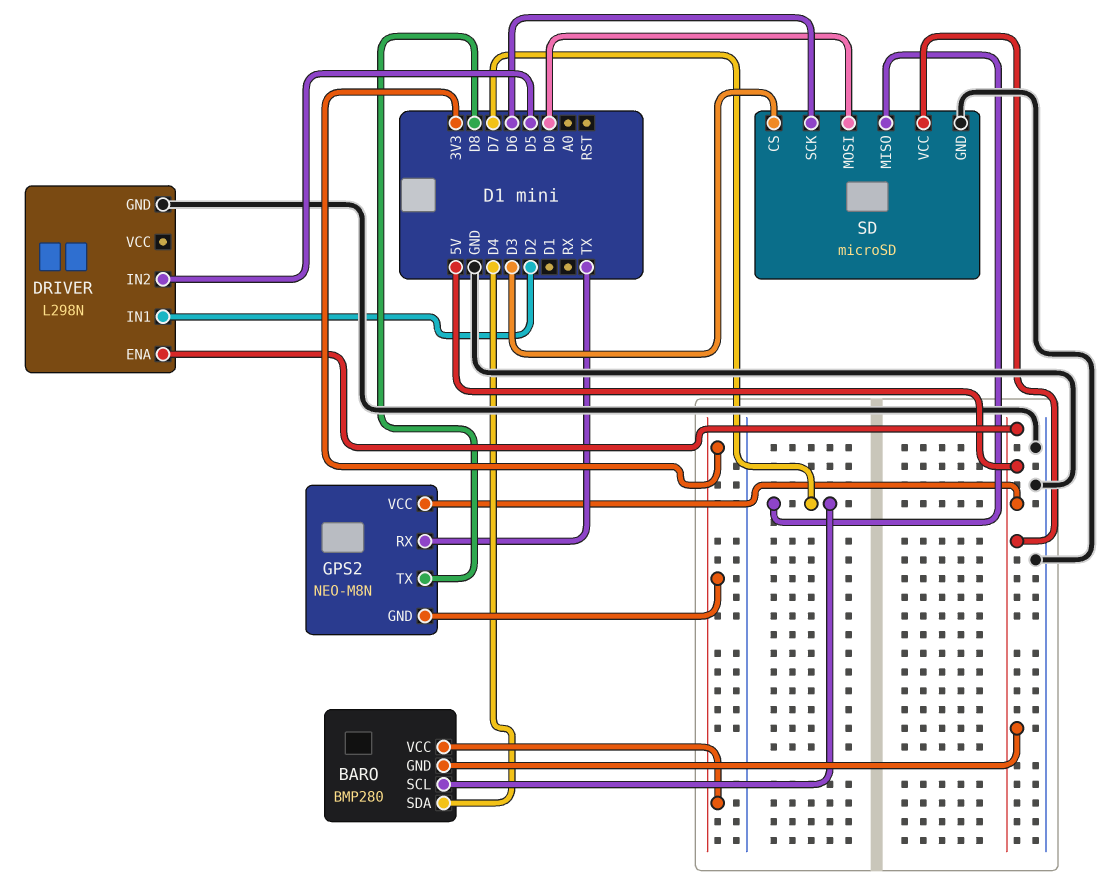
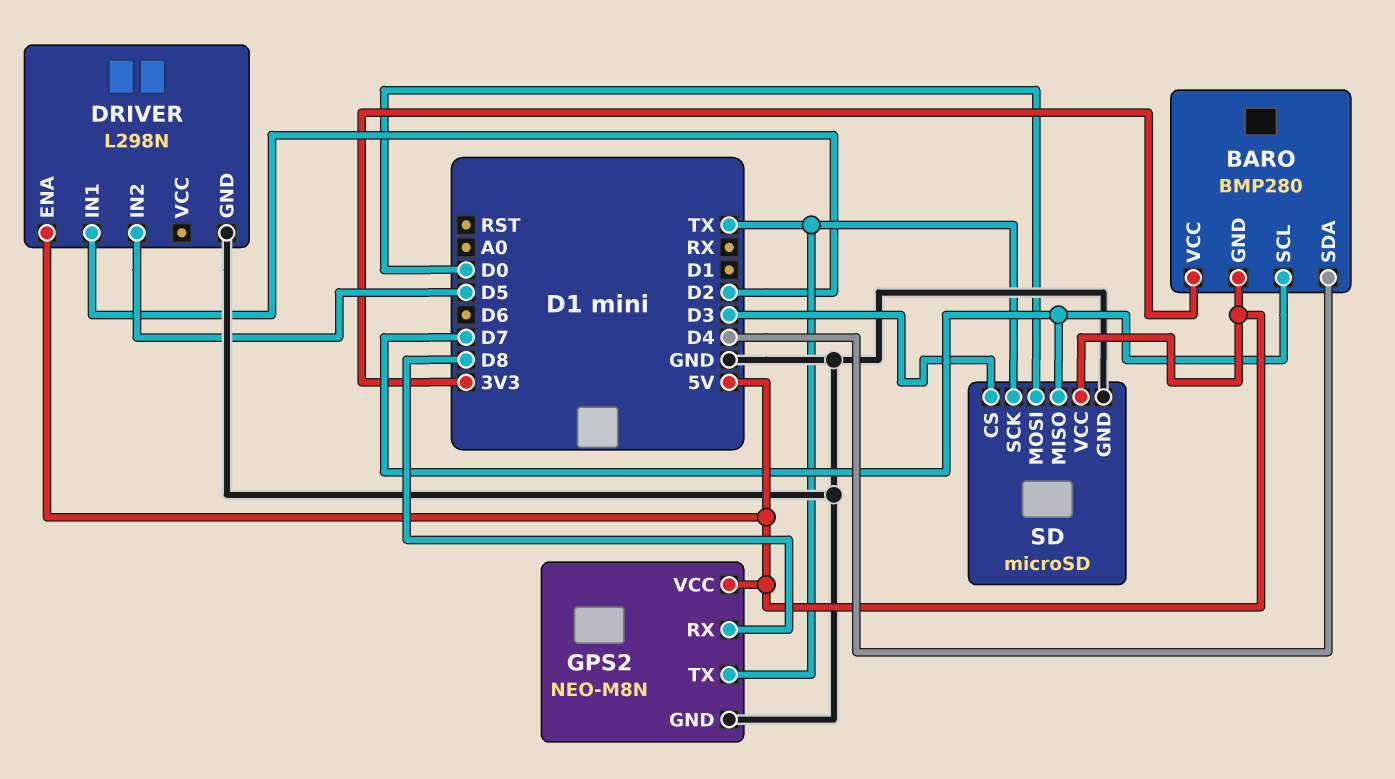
GPS2 pin GND: 3V3 -> GND
GPS2 pin RX: TX -> D8
GPS2 pin TX: D8 -> TX
SD pin SCK: D6 -> TX

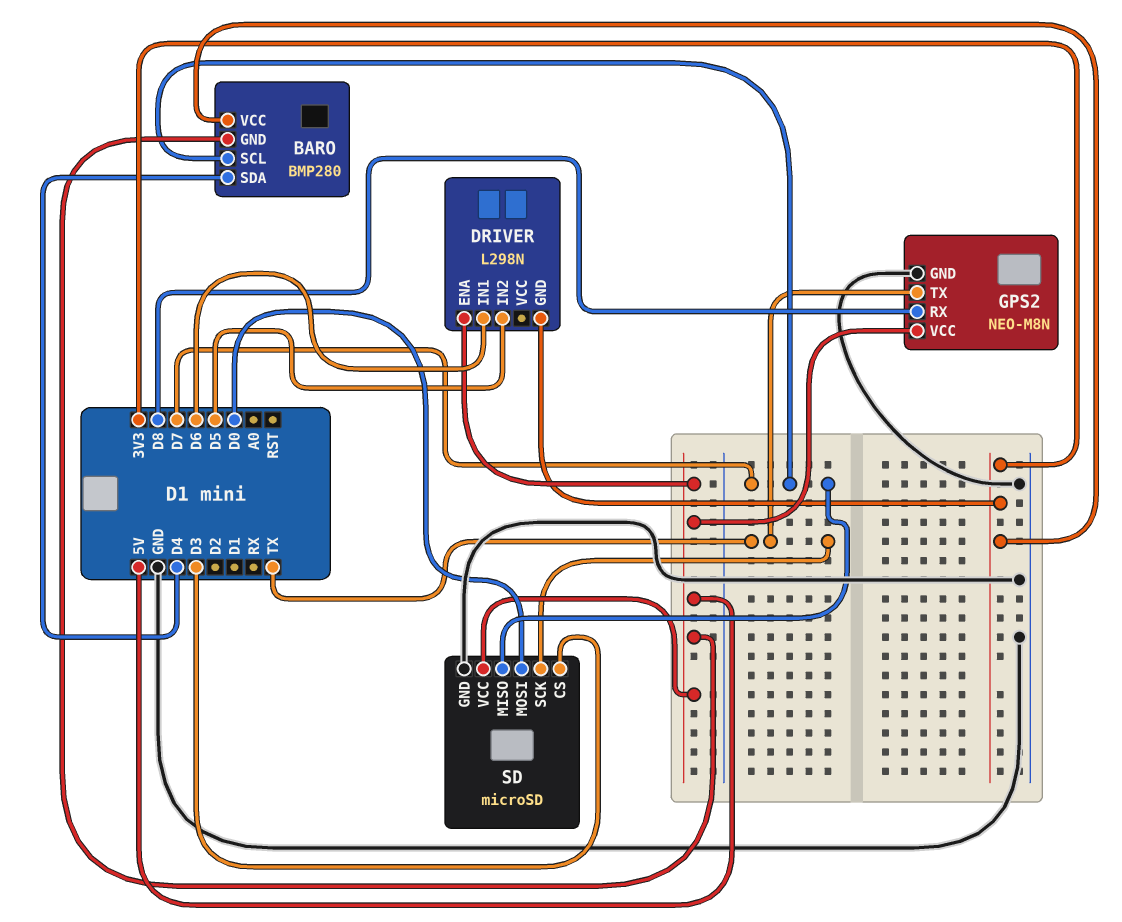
DRIVER pin GND: GND -> 3V3
DRIVER pin IN1: D2 -> D6

